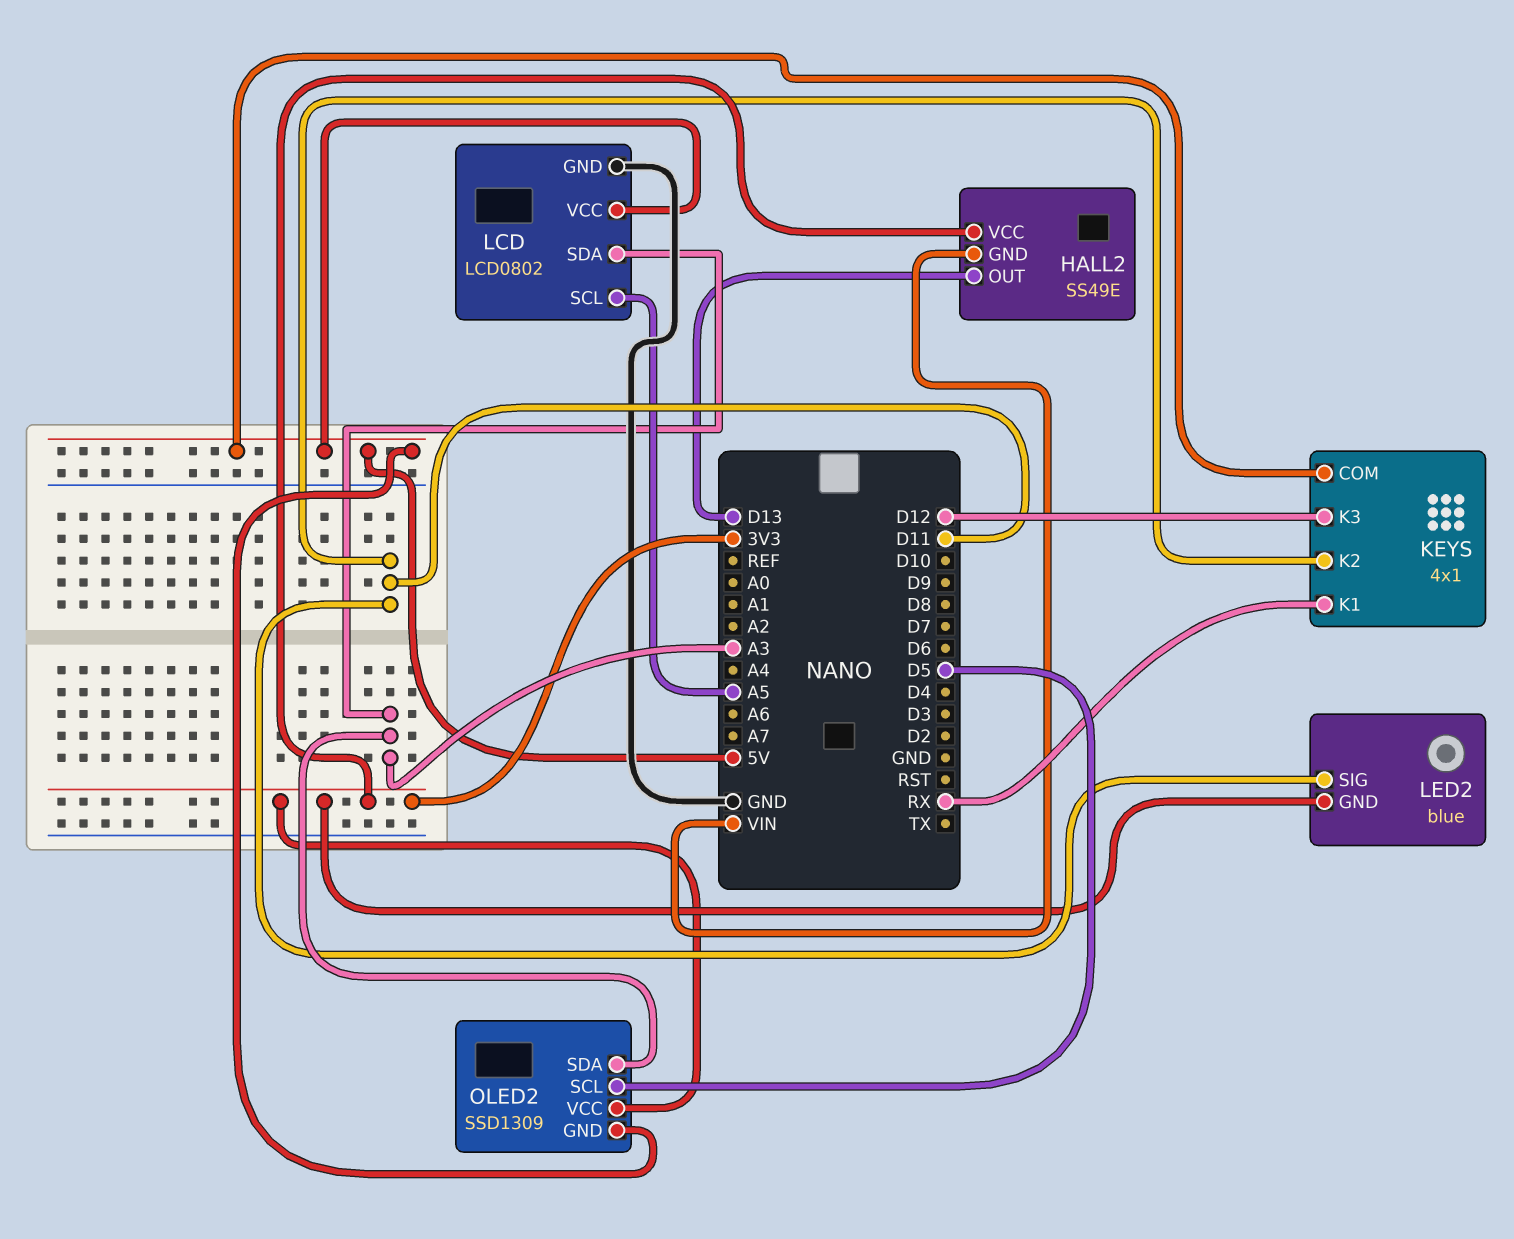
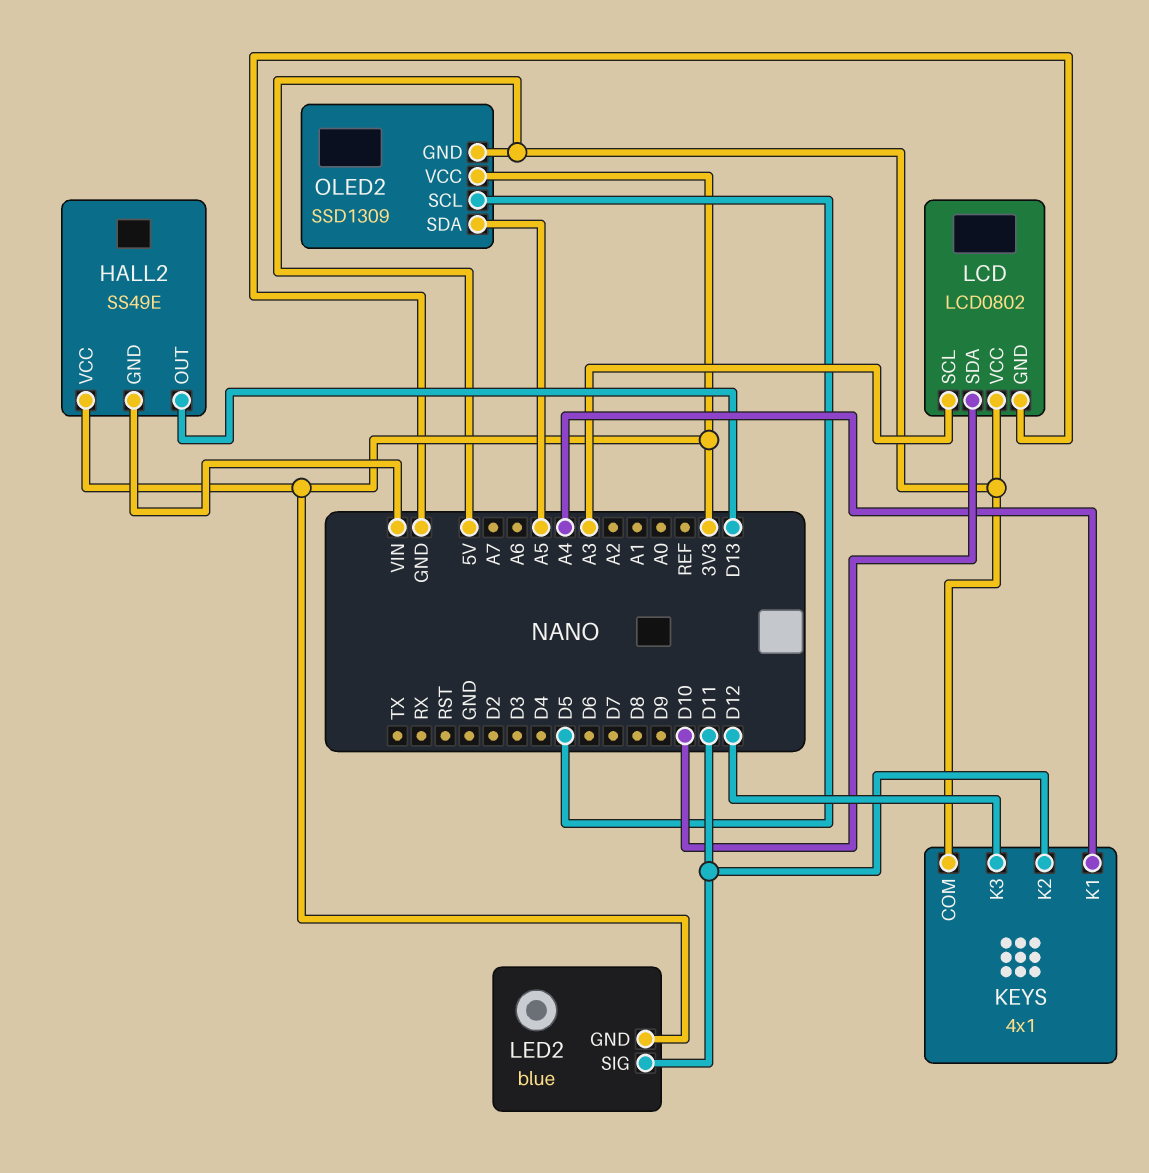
KEYS pin K1: RX -> A4
LCD pin SCL: A5 -> A3
LCD pin SDA: A3 -> D10
OLED2 pin SDA: A3 -> A5

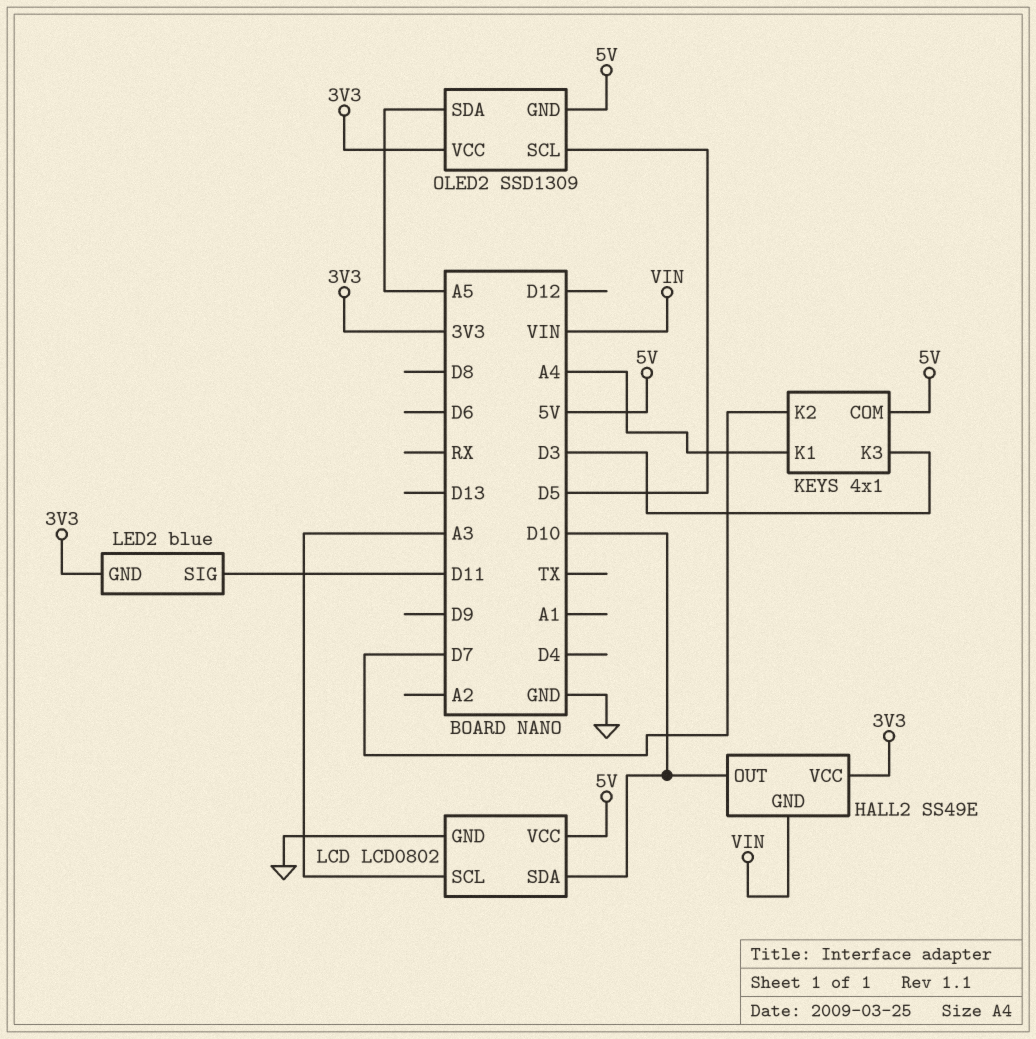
HALL2 pin OUT: D13 -> D10
KEYS pin K2: D11 -> D7
KEYS pin K3: D12 -> D3

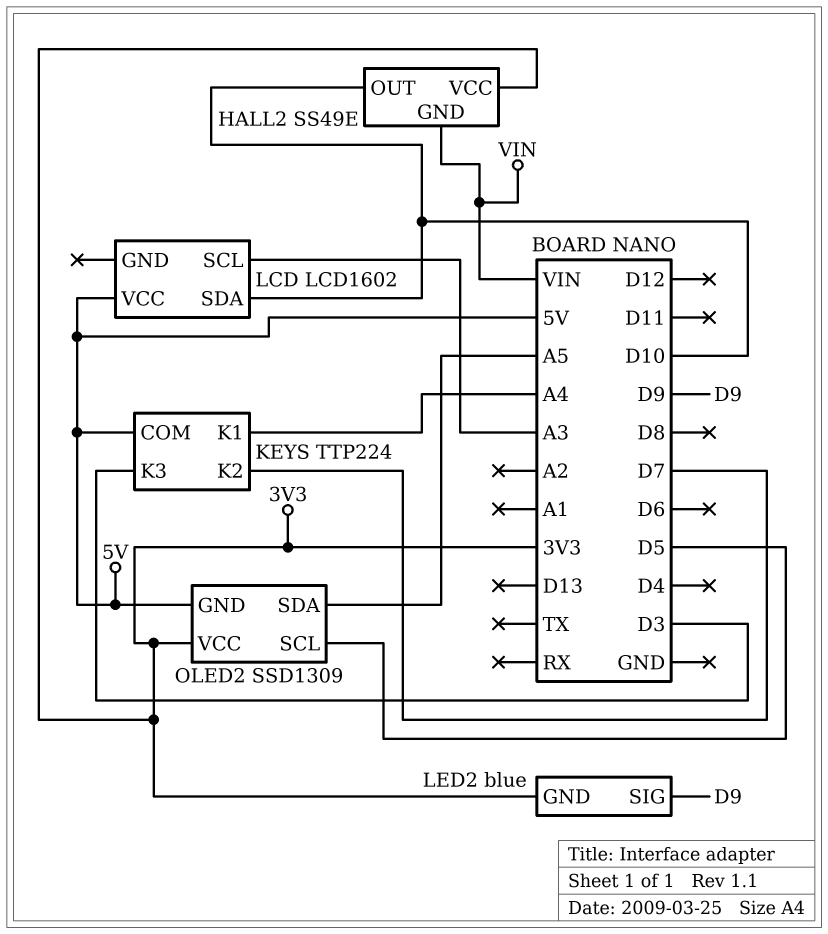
KEYS: 4x1 -> TTP224
LCD: LCD0802 -> LCD1602
LCD pin GND: GND -> none
LED2 pin SIG: D11 -> D9

